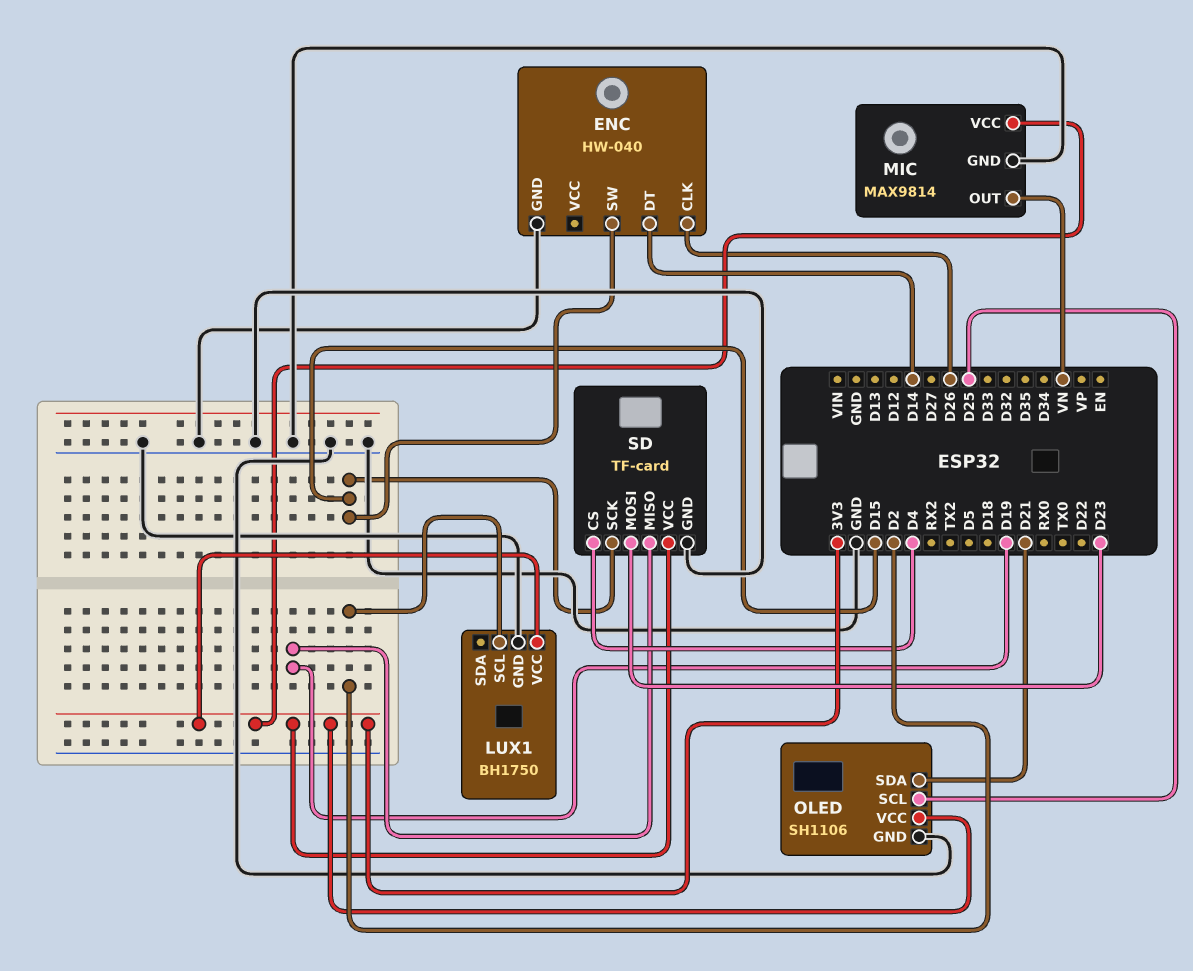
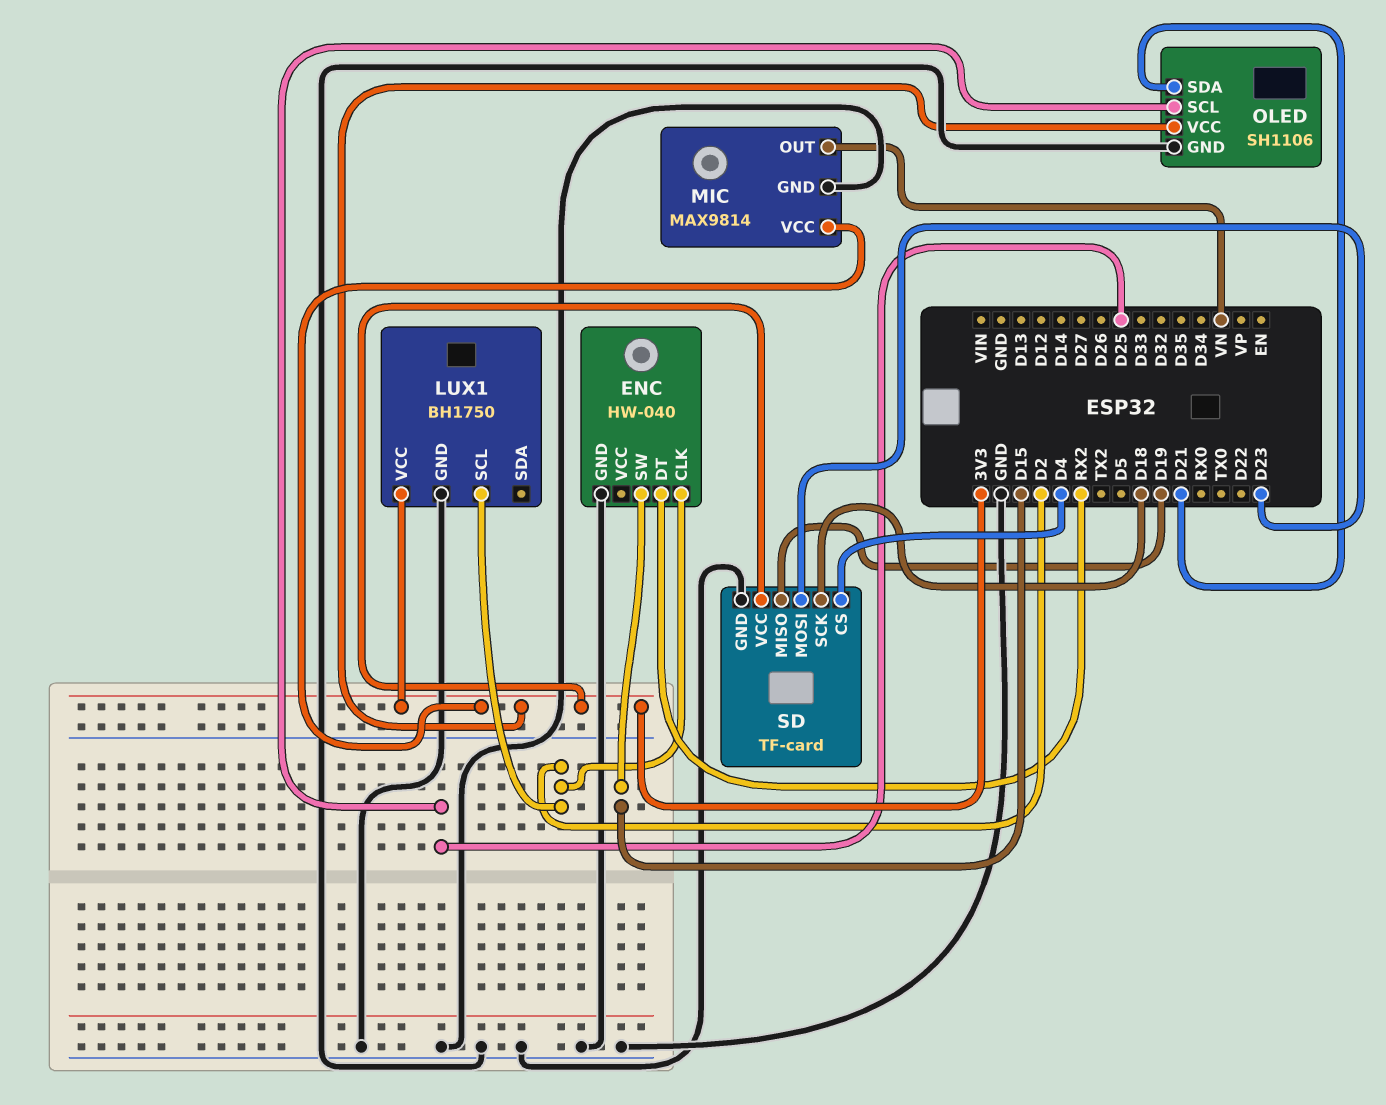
ENC pin CLK: D26 -> D2
ENC pin DT: D14 -> RX2
SD pin SCK: D15 -> D18

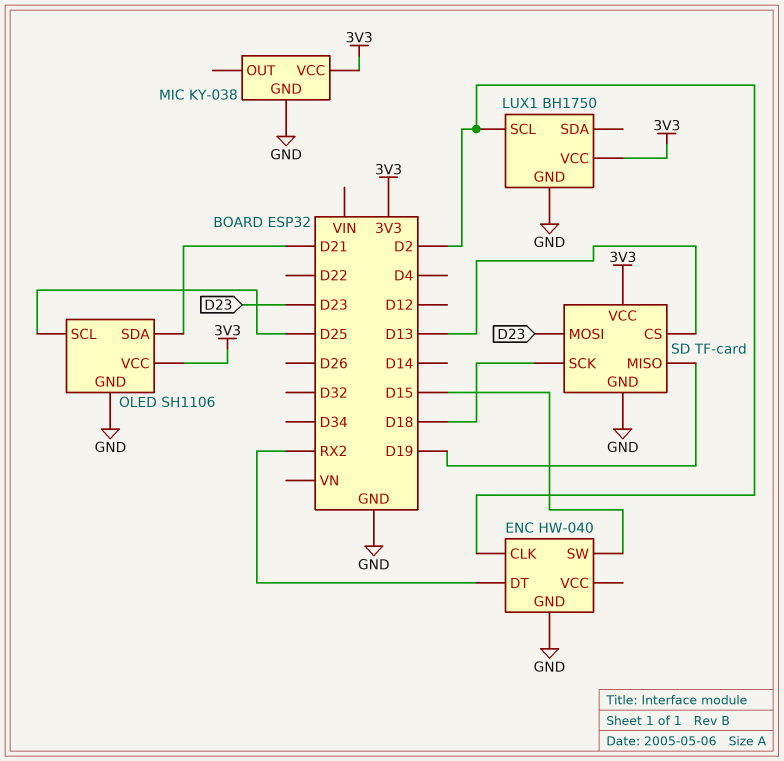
MIC: MAX9814 -> KY-038
MIC pin OUT: VN -> none
SD pin CS: D4 -> D13

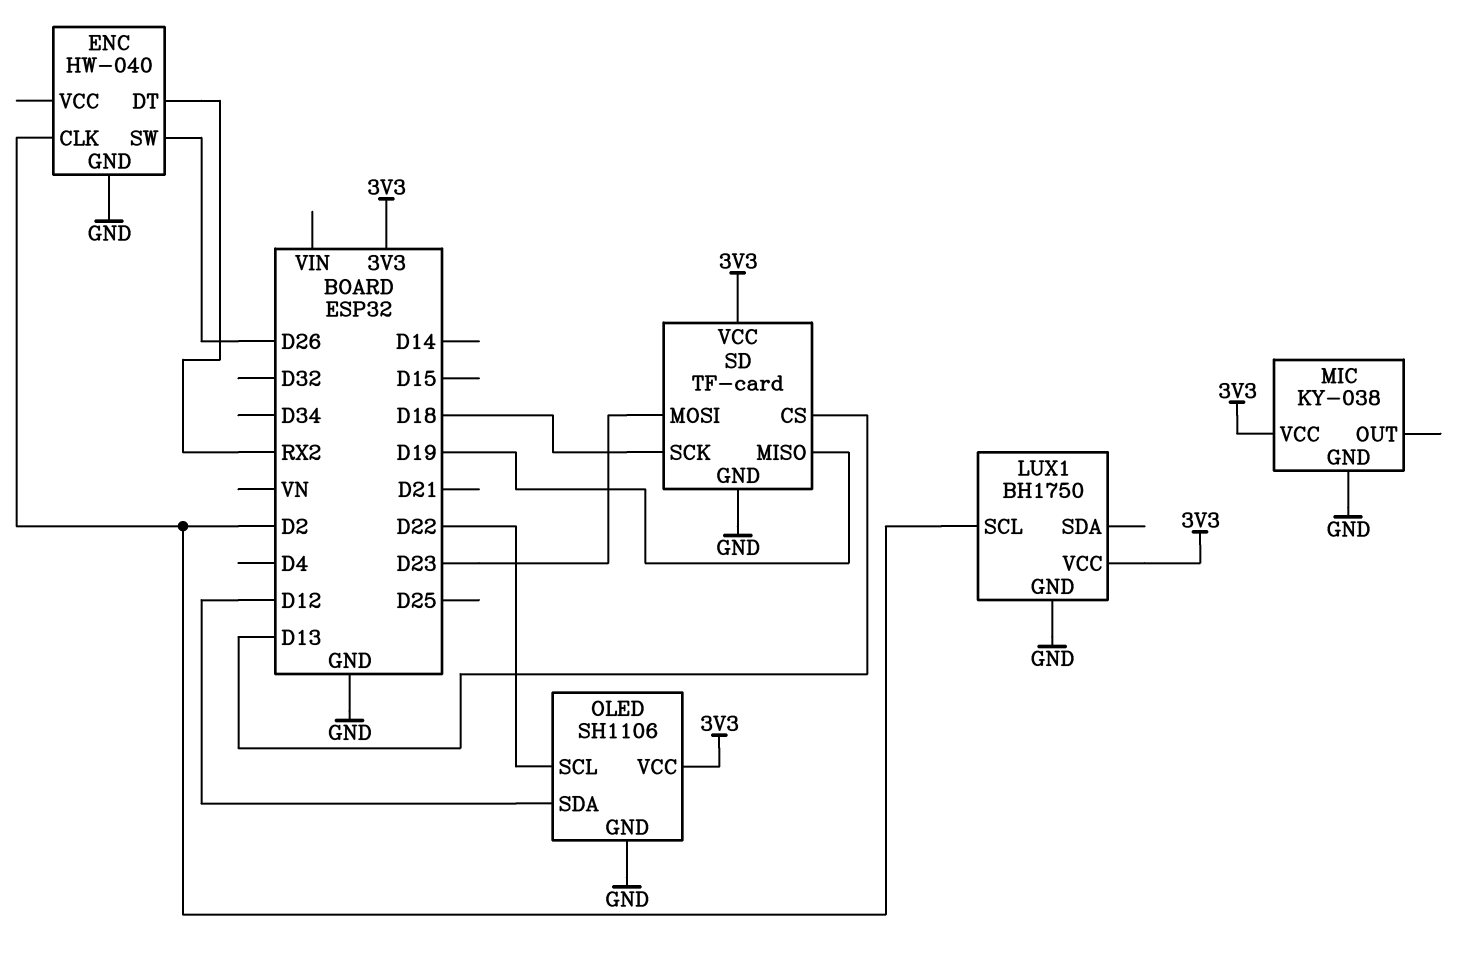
ENC pin SW: D15 -> D26
OLED pin SCL: D25 -> D22
OLED pin SDA: D21 -> D12

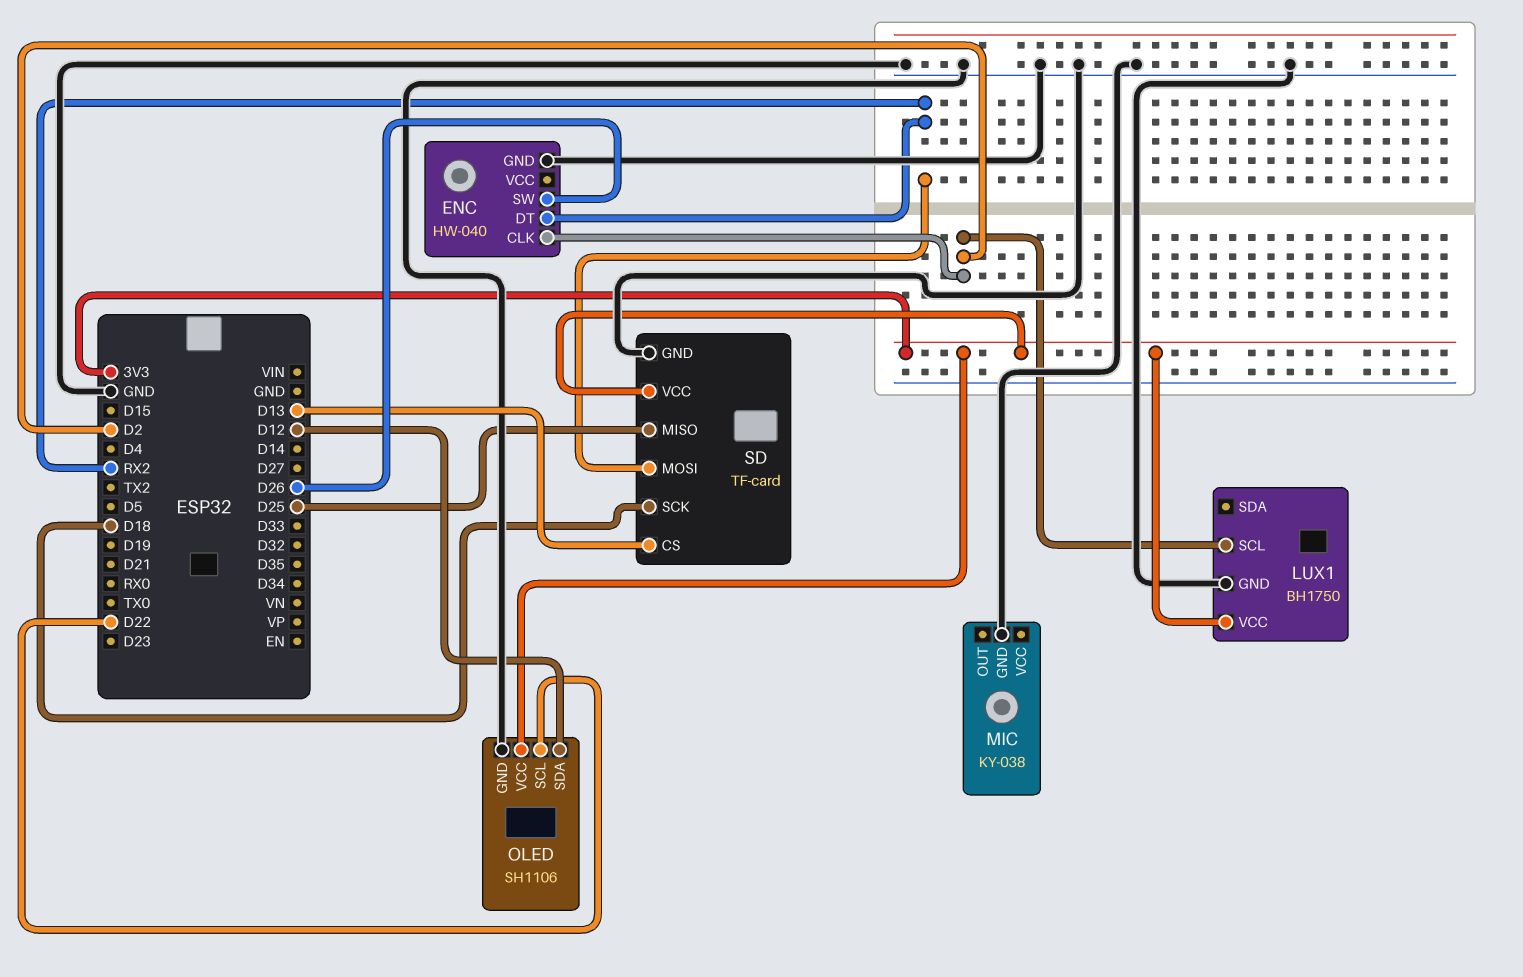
MIC pin VCC: 3V3 -> none
SD pin MISO: D19 -> D25
SD pin MOSI: D23 -> RX2

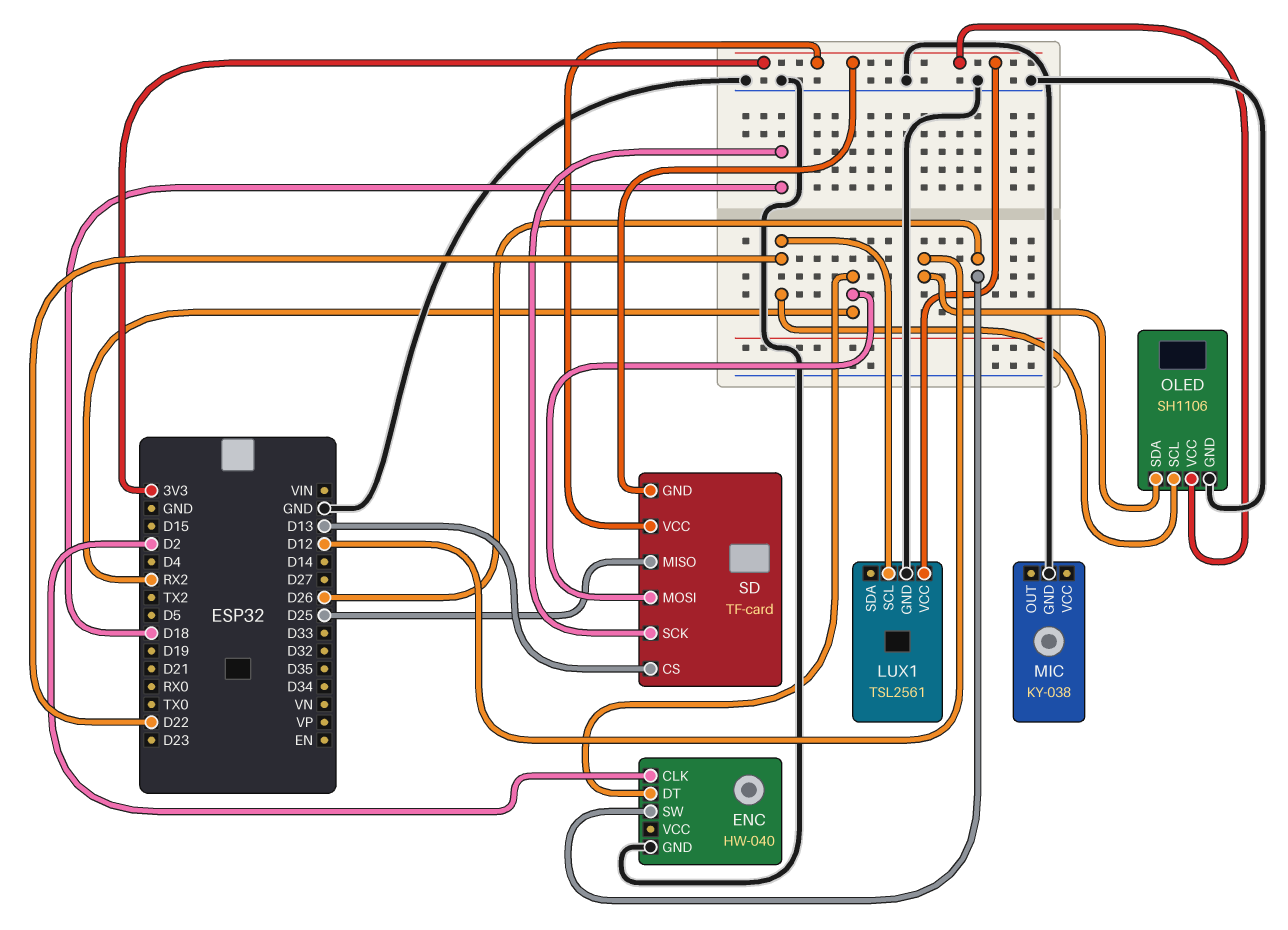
LUX1: BH1750 -> TSL2561
LUX1 pin SCL: D2 -> D22
SD pin GND: GND -> 3V3

